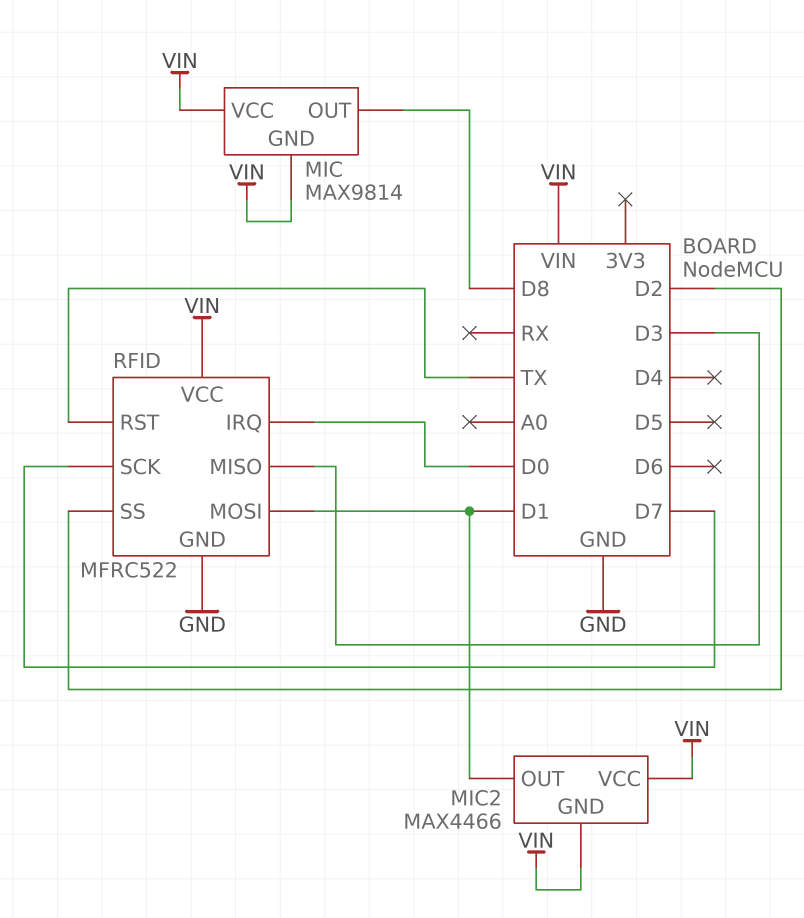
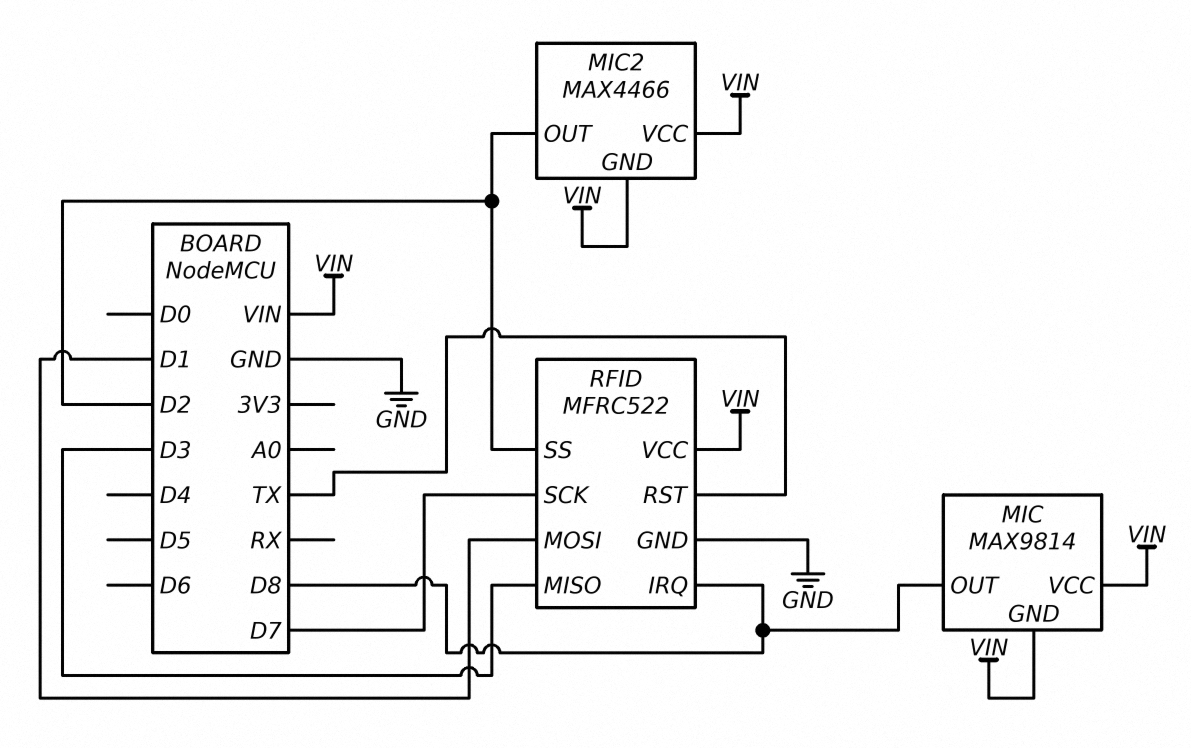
MIC2 pin OUT: D1 -> D2
RFID pin IRQ: D0 -> D8

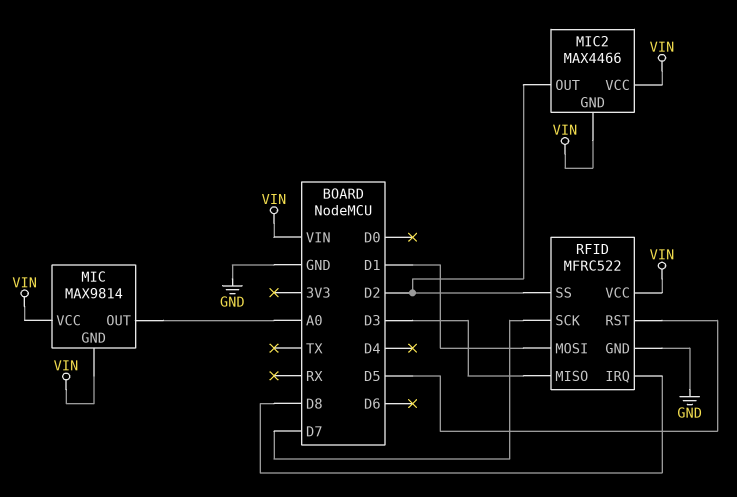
MIC pin OUT: D8 -> A0
RFID pin RST: TX -> D5

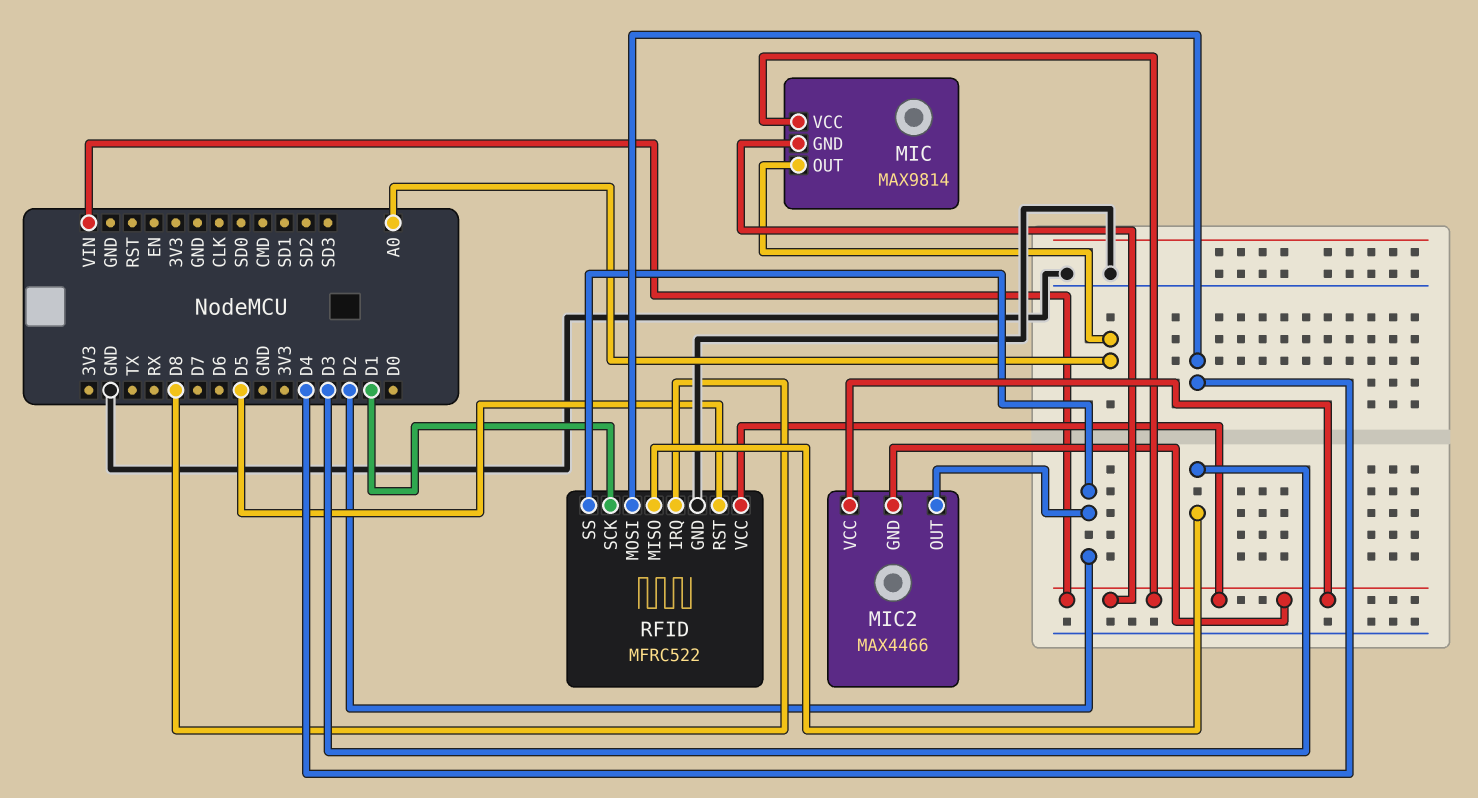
RFID pin MOSI: D1 -> D4
RFID pin SCK: D7 -> D1

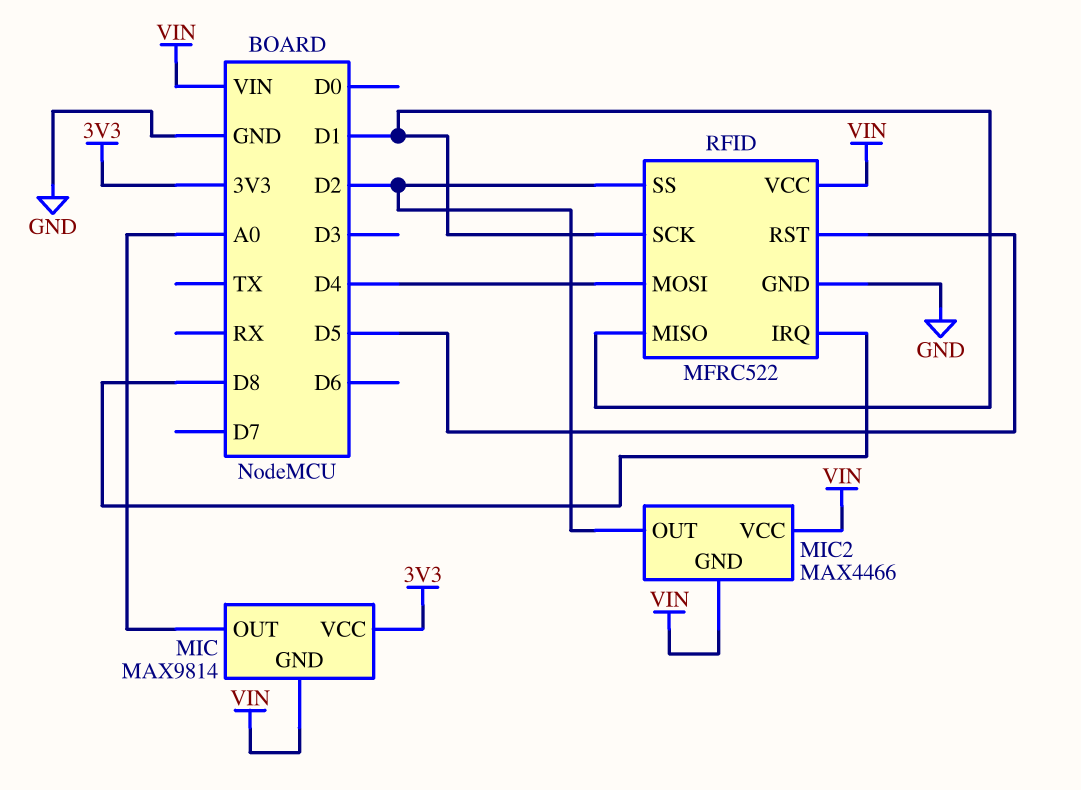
MIC pin VCC: VIN -> 3V3
RFID pin MISO: D3 -> D1

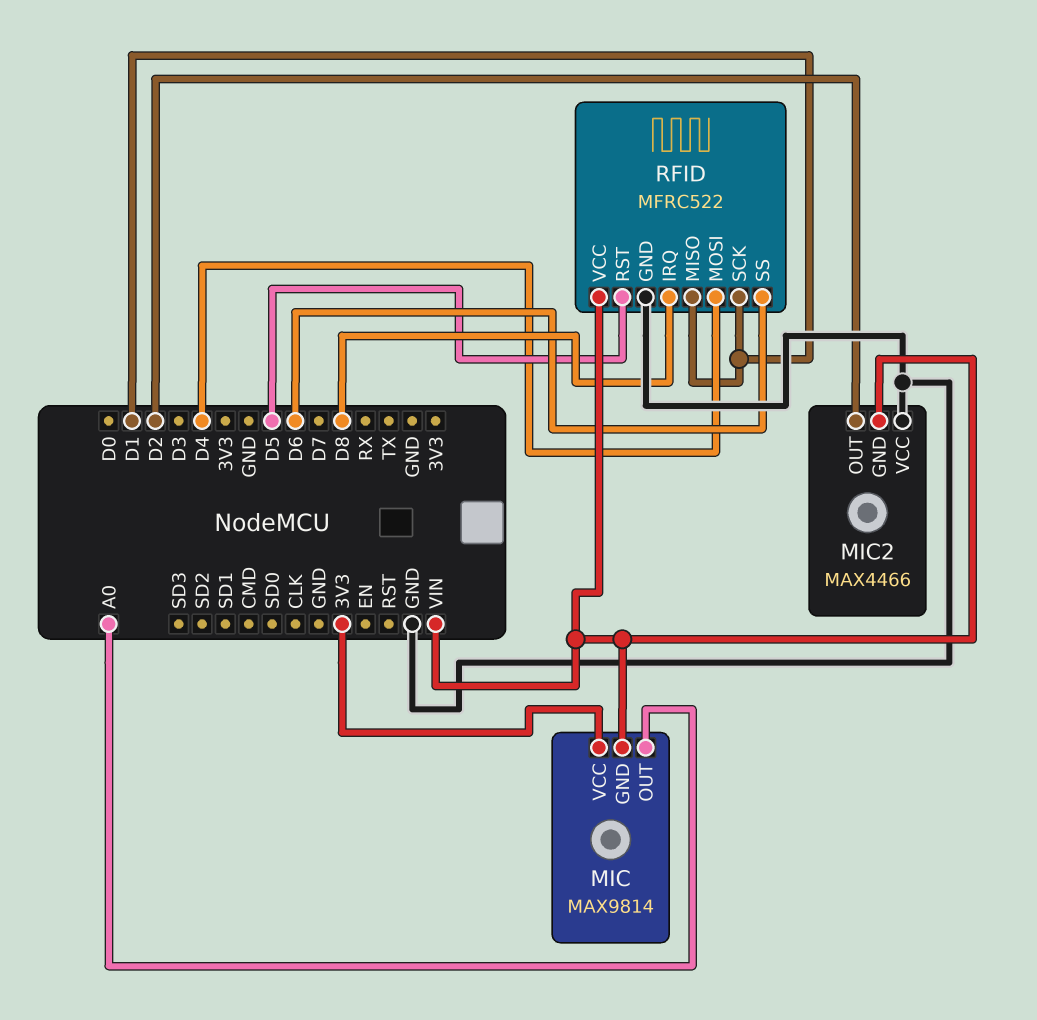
MIC2 pin VCC: VIN -> GND
RFID pin SS: D2 -> D6

